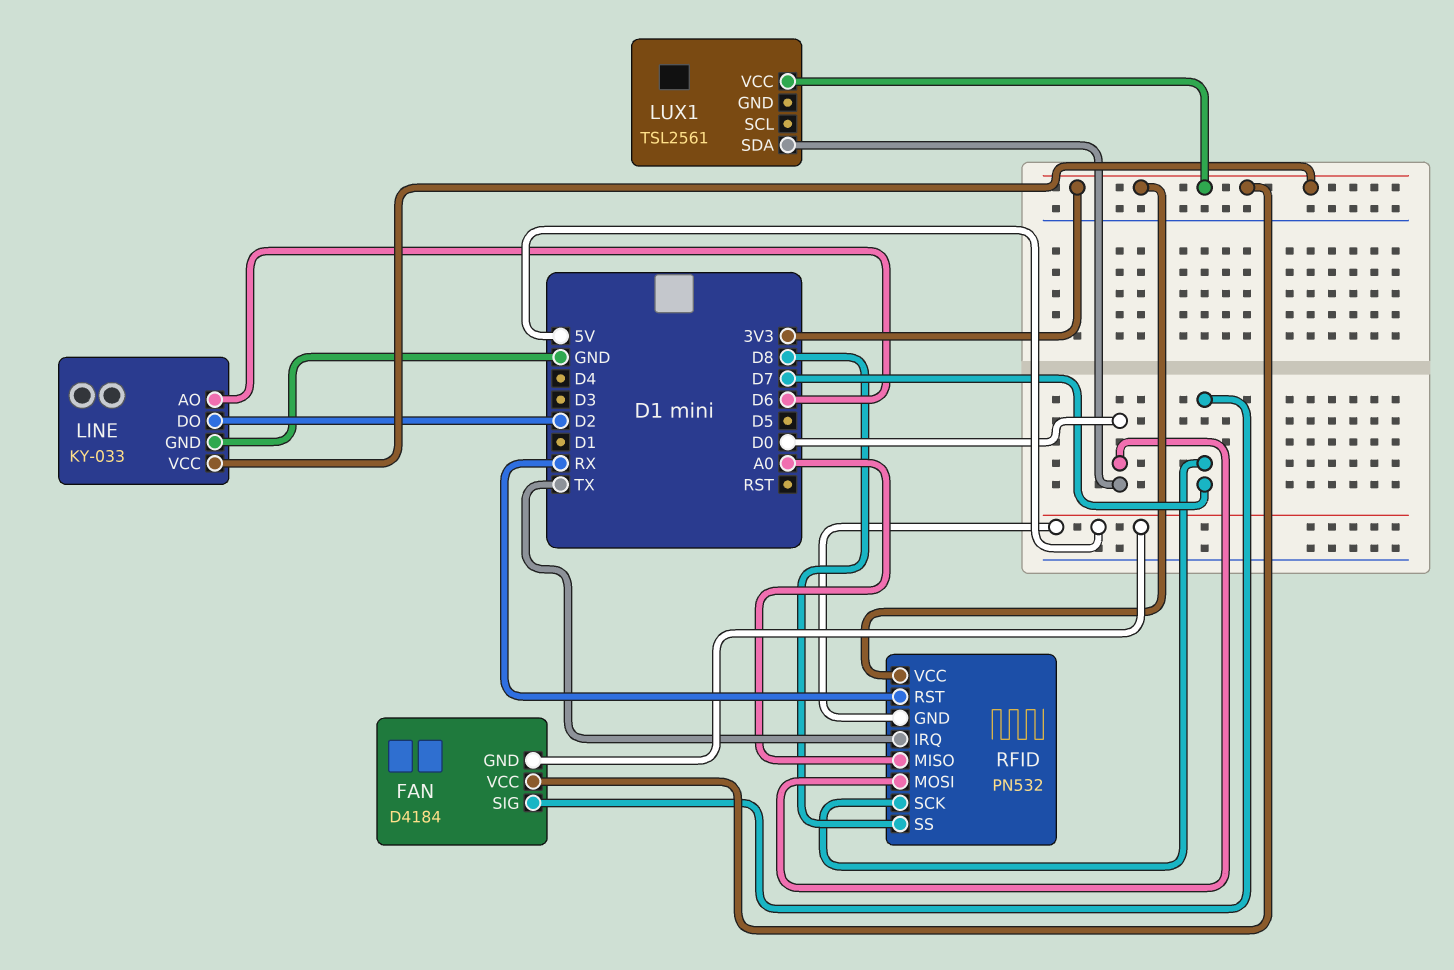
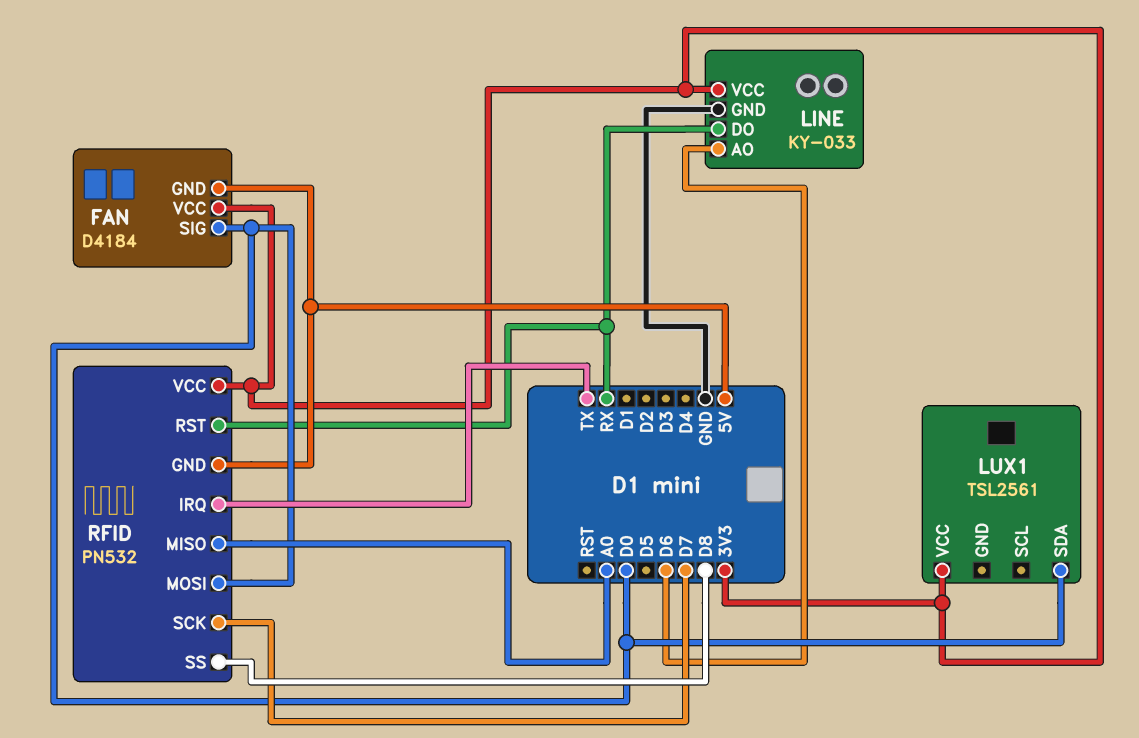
FAN pin SIG: D7 -> D0
LINE pin DO: D2 -> RX

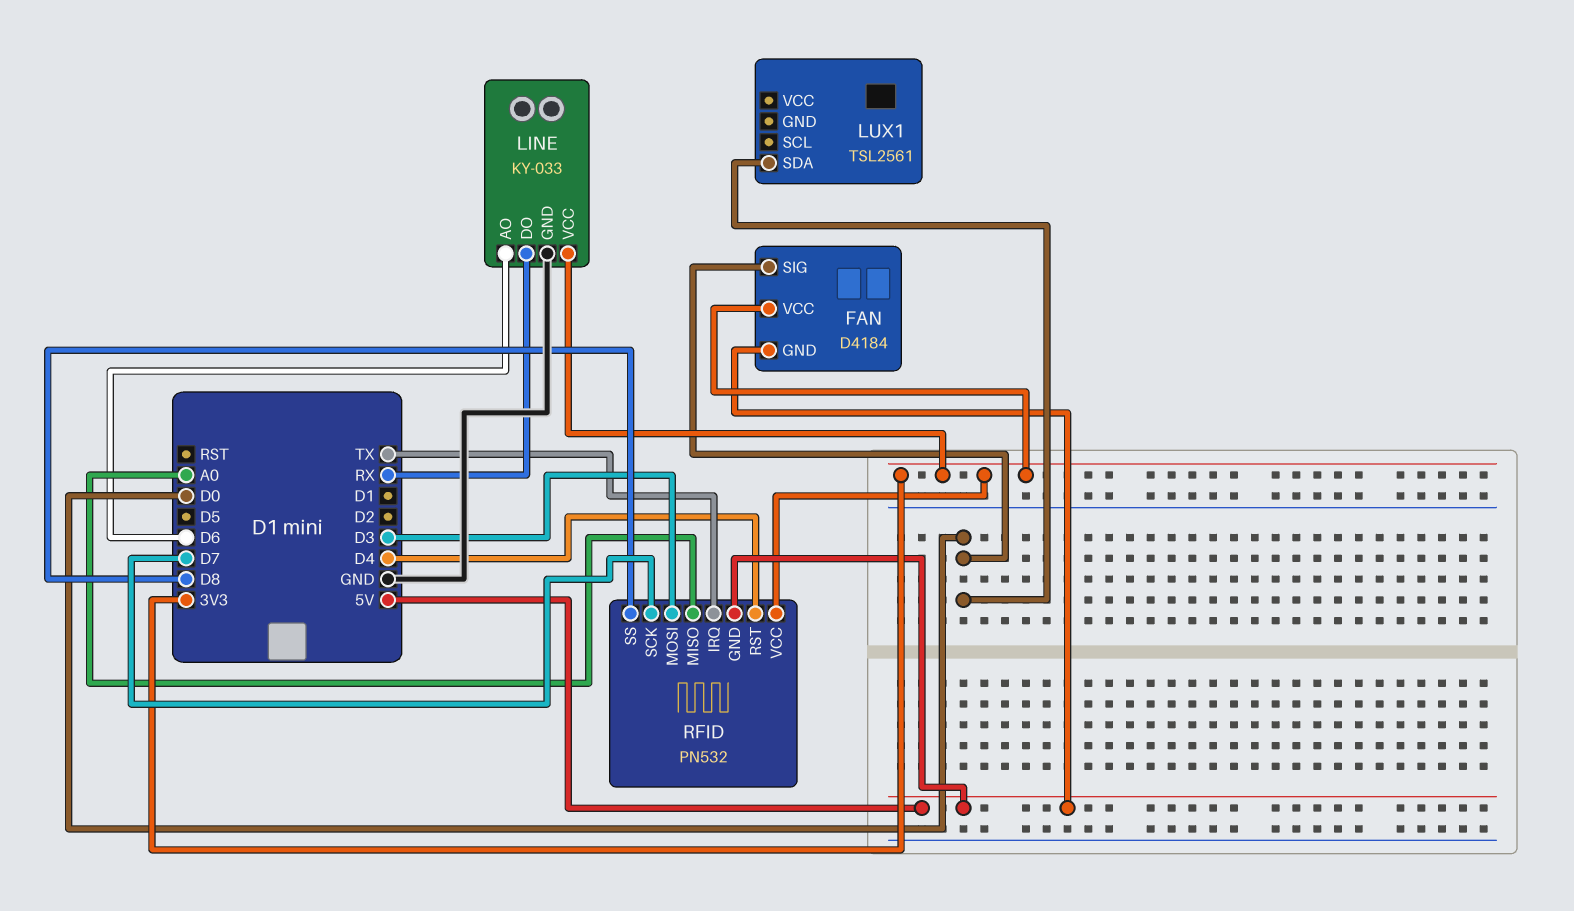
LUX1 pin VCC: 3V3 -> none
RFID pin MOSI: D0 -> D3
RFID pin RST: RX -> D4

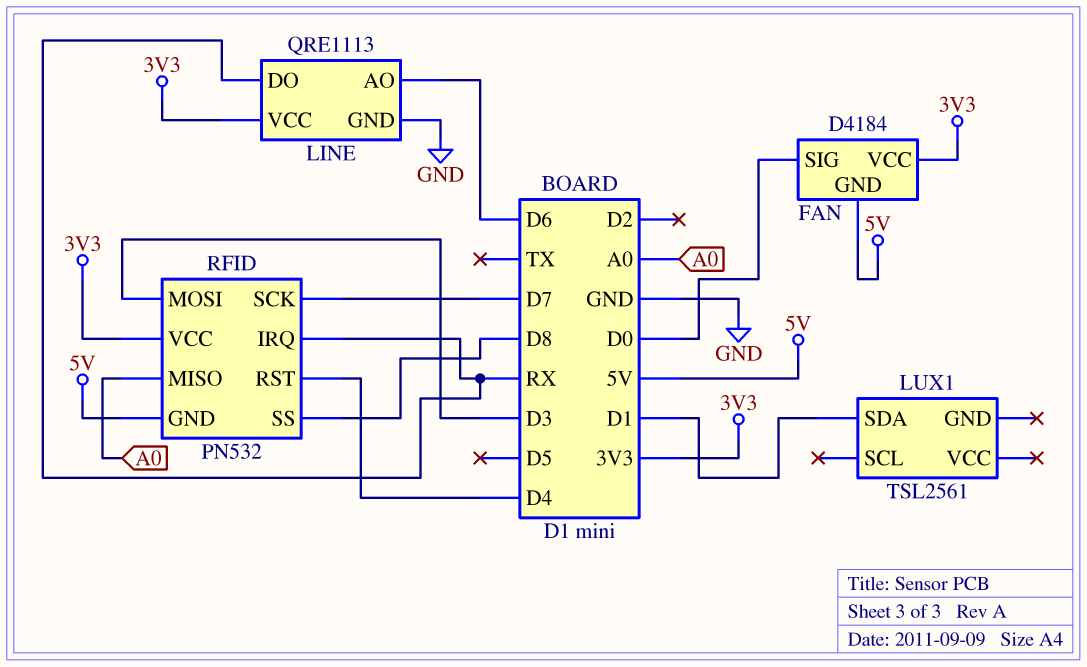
LINE: KY-033 -> QRE1113
LUX1 pin SDA: D0 -> D1
RFID pin IRQ: TX -> RX

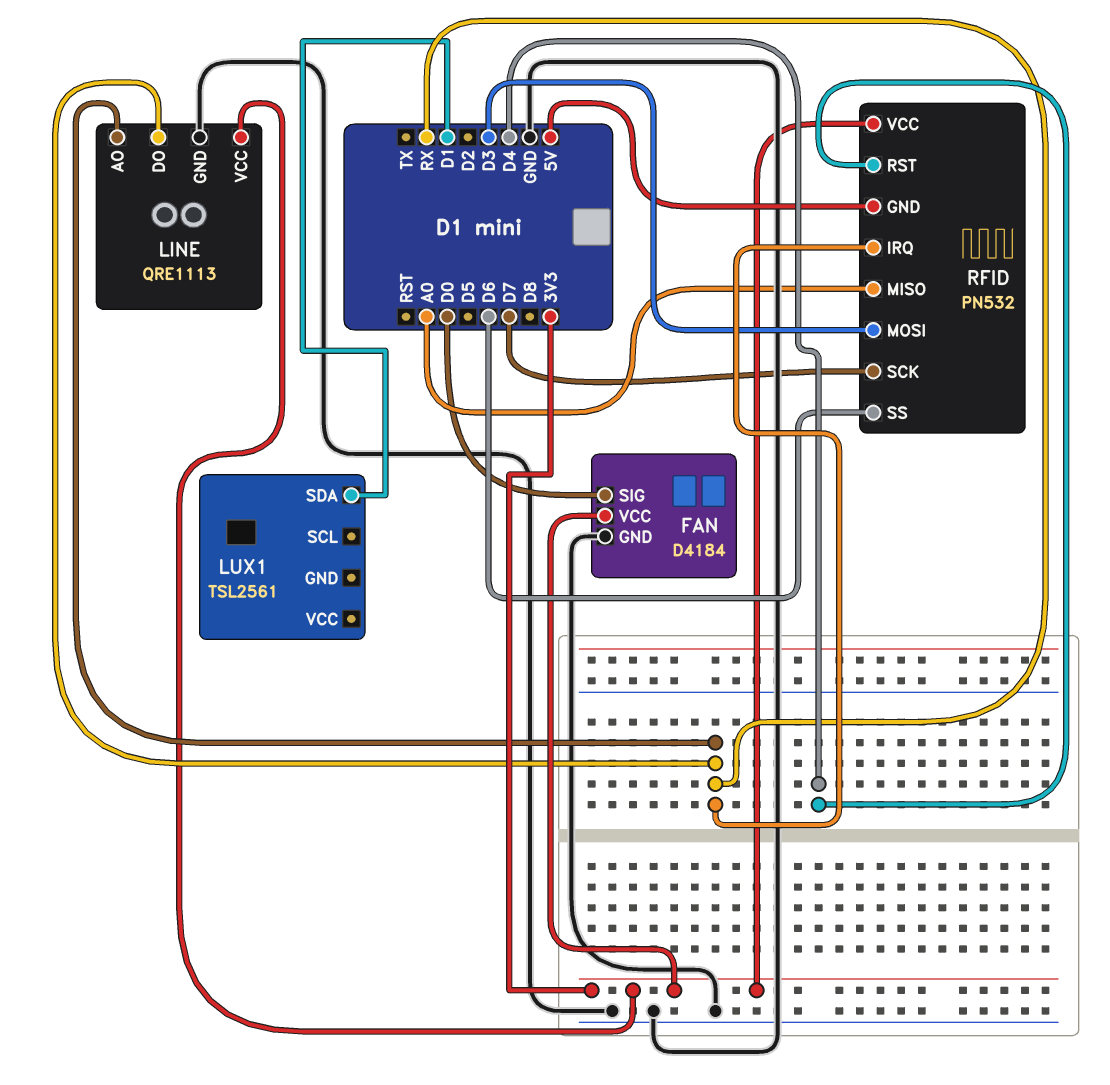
FAN pin GND: 5V -> GND
LINE pin AO: D6 -> RX
RFID pin SS: D8 -> D6

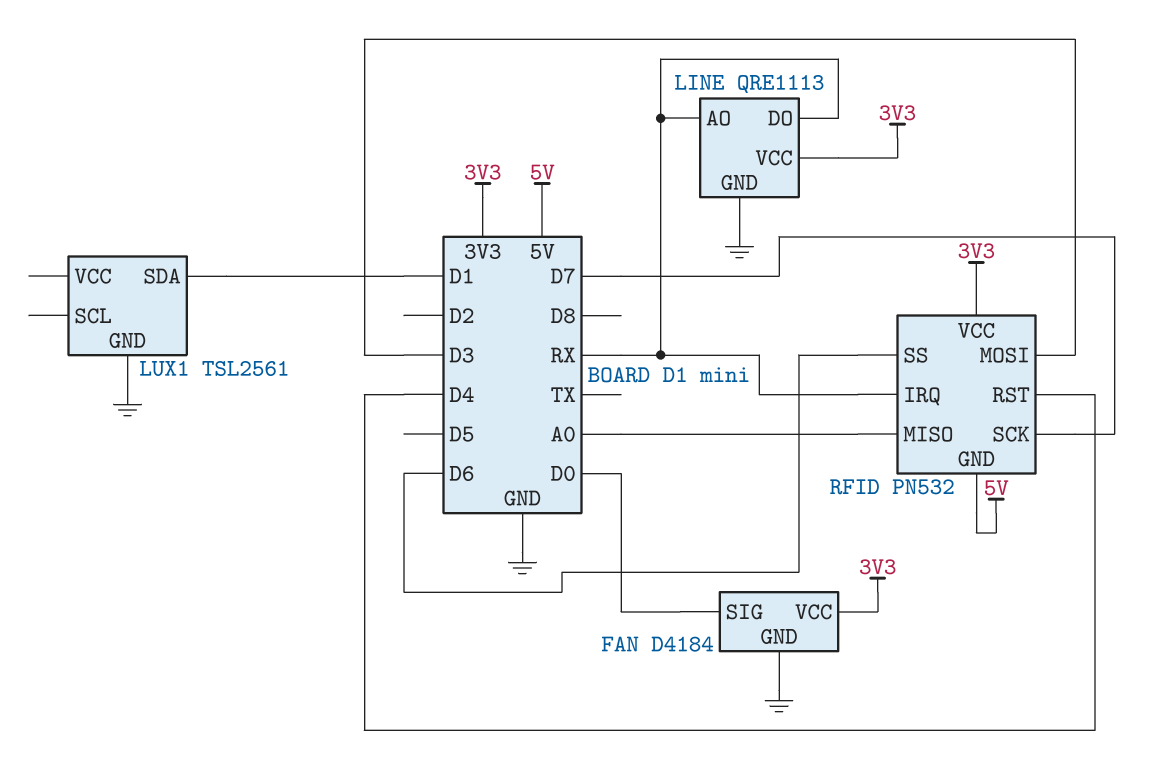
LUX1 pin GND: none -> GND

